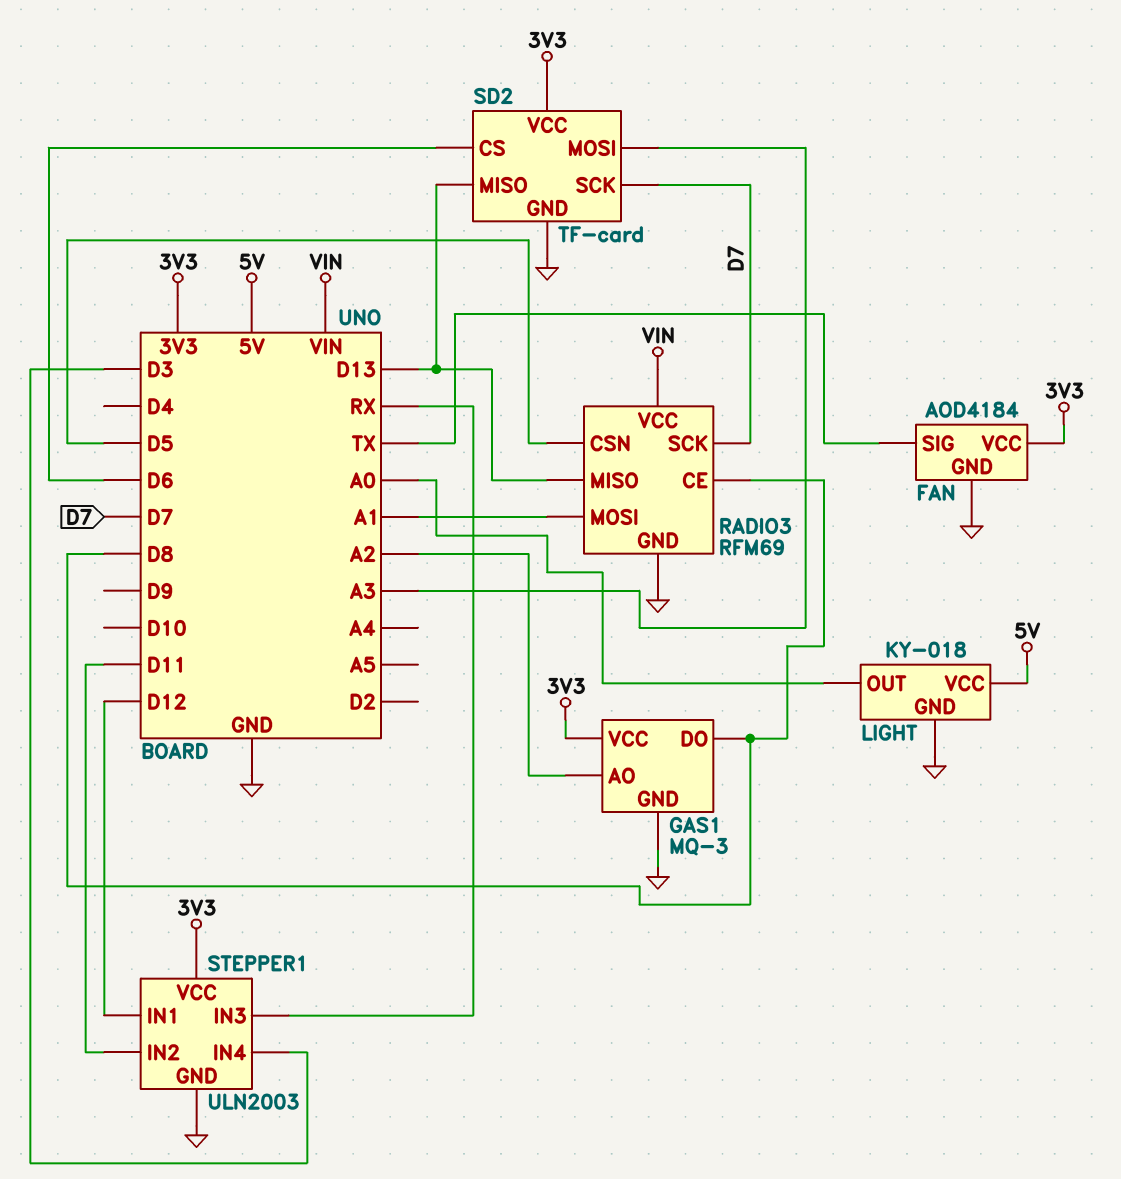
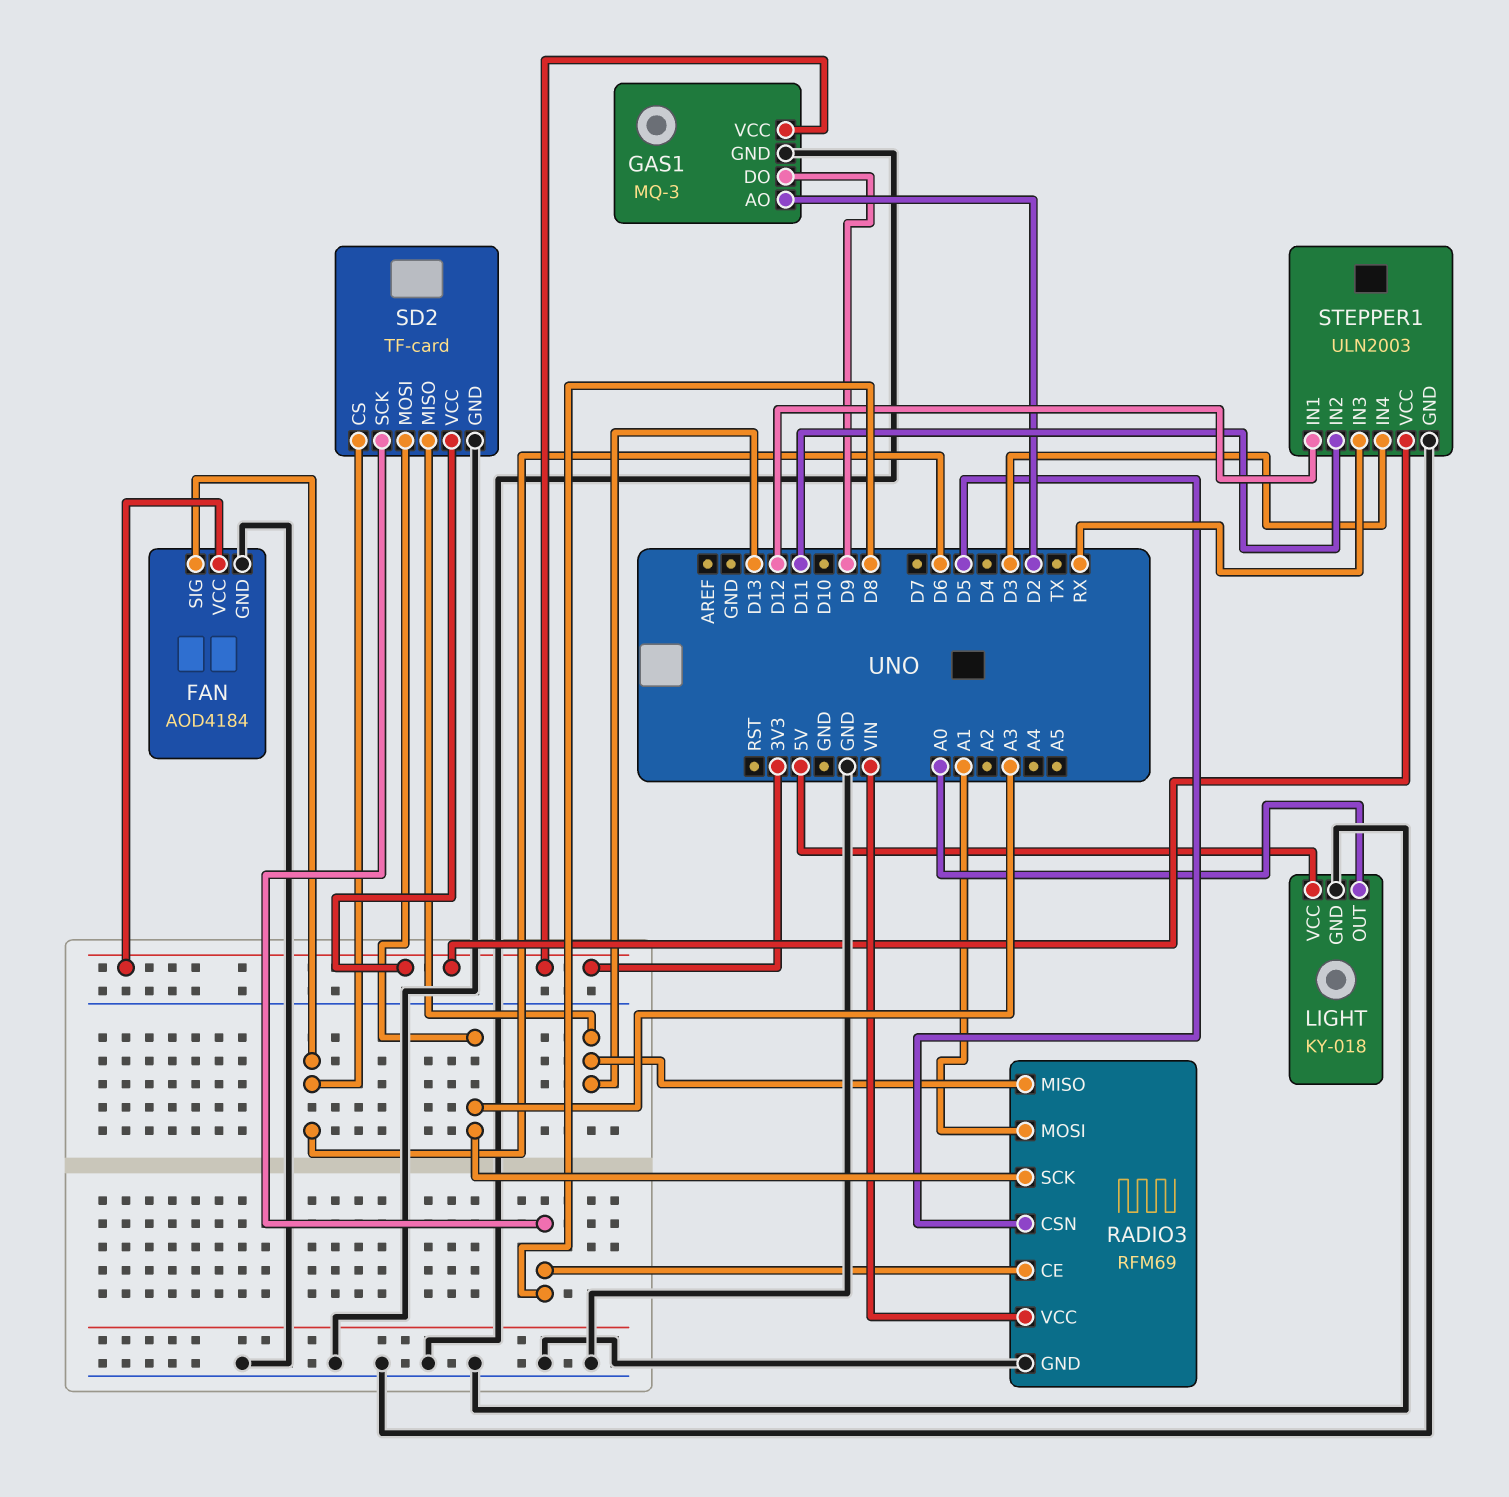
FAN pin SIG: TX -> D6
GAS1 pin AO: A2 -> D2
GAS1 pin DO: D8 -> D9
RADIO3 pin SCK: D7 -> A3
SD2 pin SCK: D7 -> D8

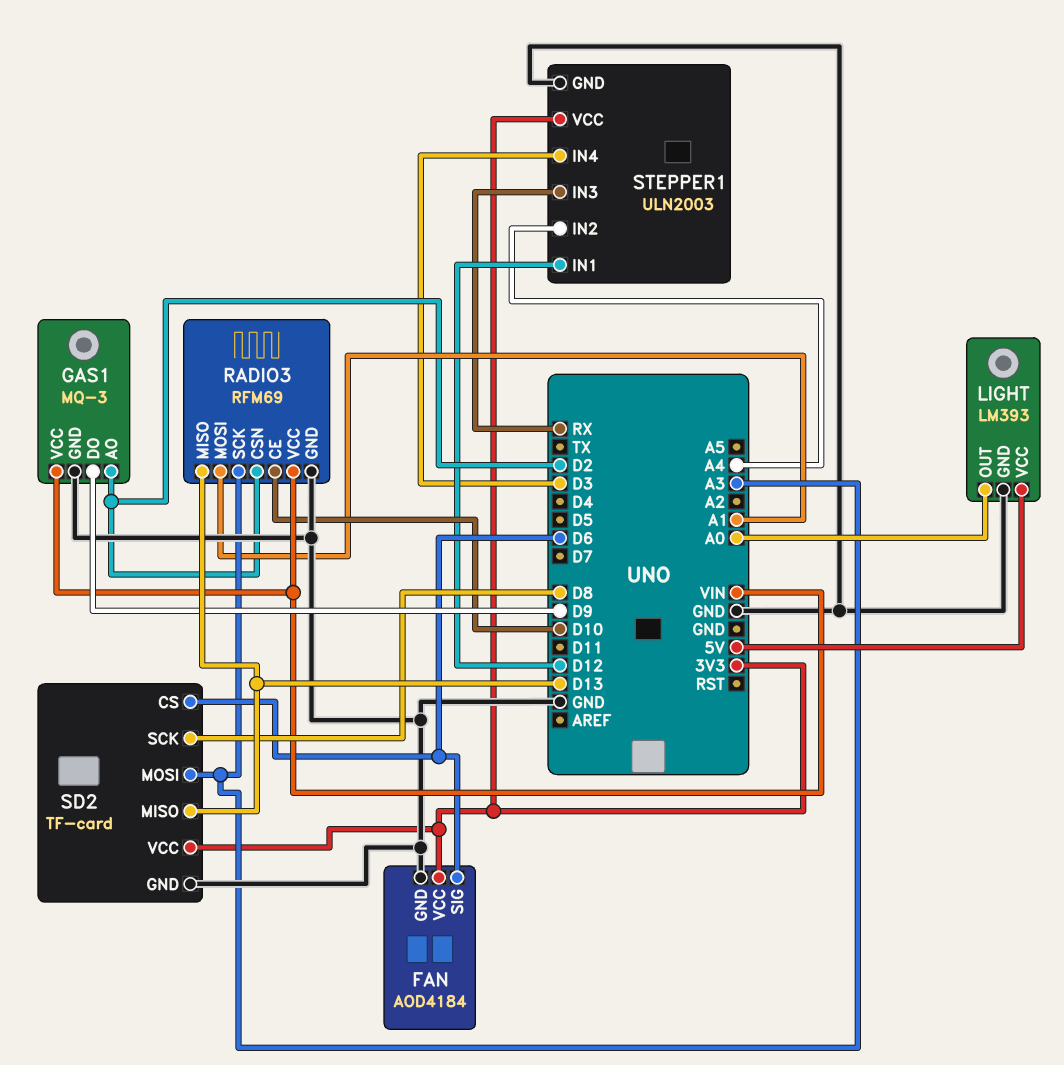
GAS1 pin VCC: 3V3 -> VIN
LIGHT: KY-018 -> LM393
RADIO3 pin CE: D8 -> D10
RADIO3 pin CSN: D5 -> D2
STEPPER1 pin IN2: D11 -> A4

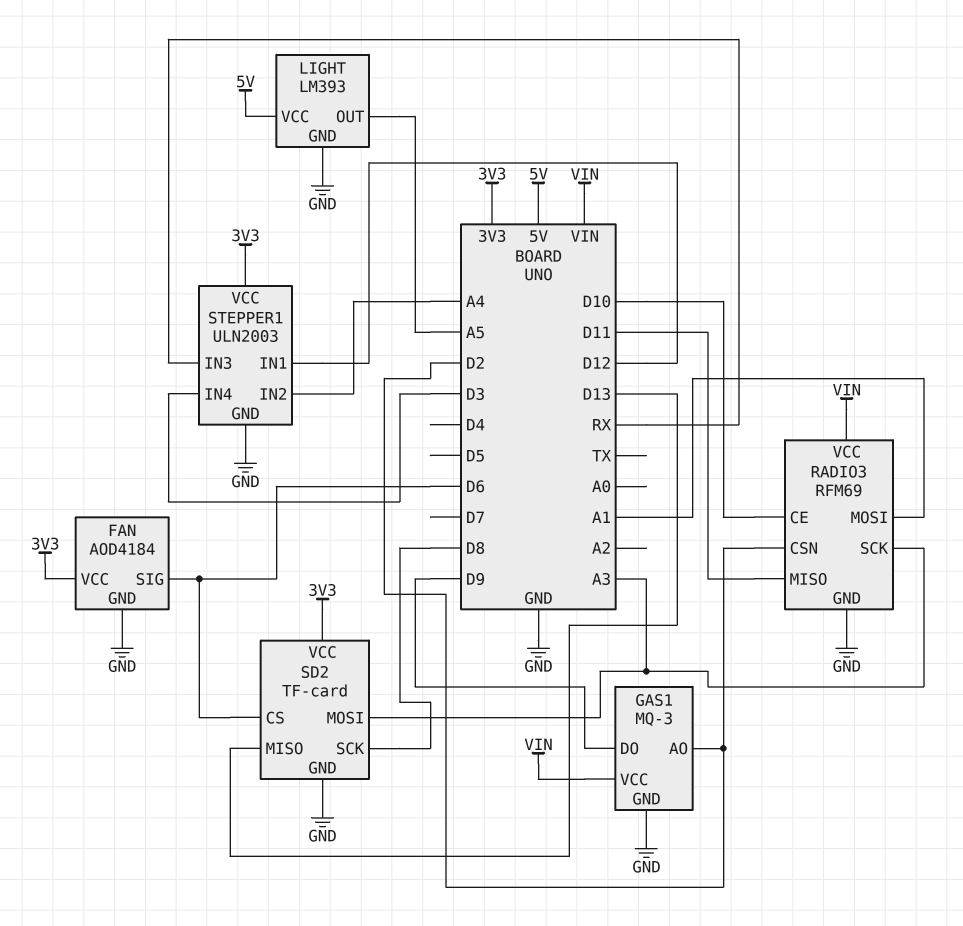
LIGHT pin OUT: A0 -> A5
RADIO3 pin MISO: D13 -> D11

